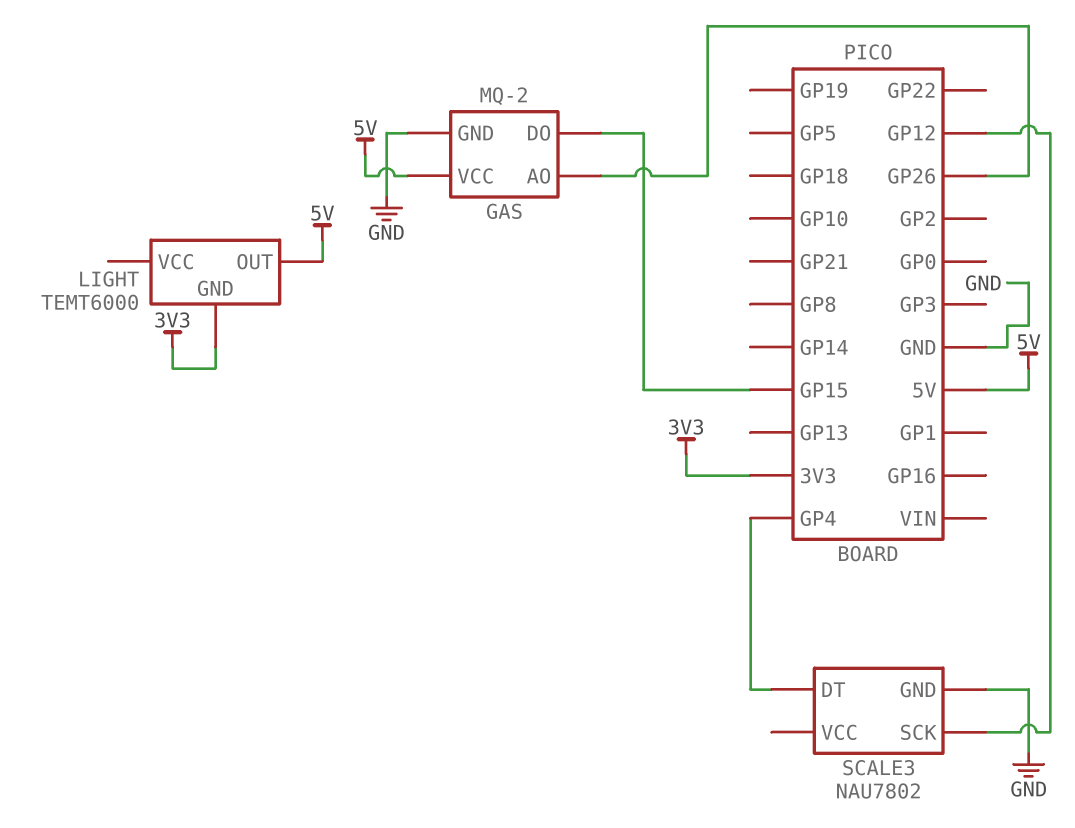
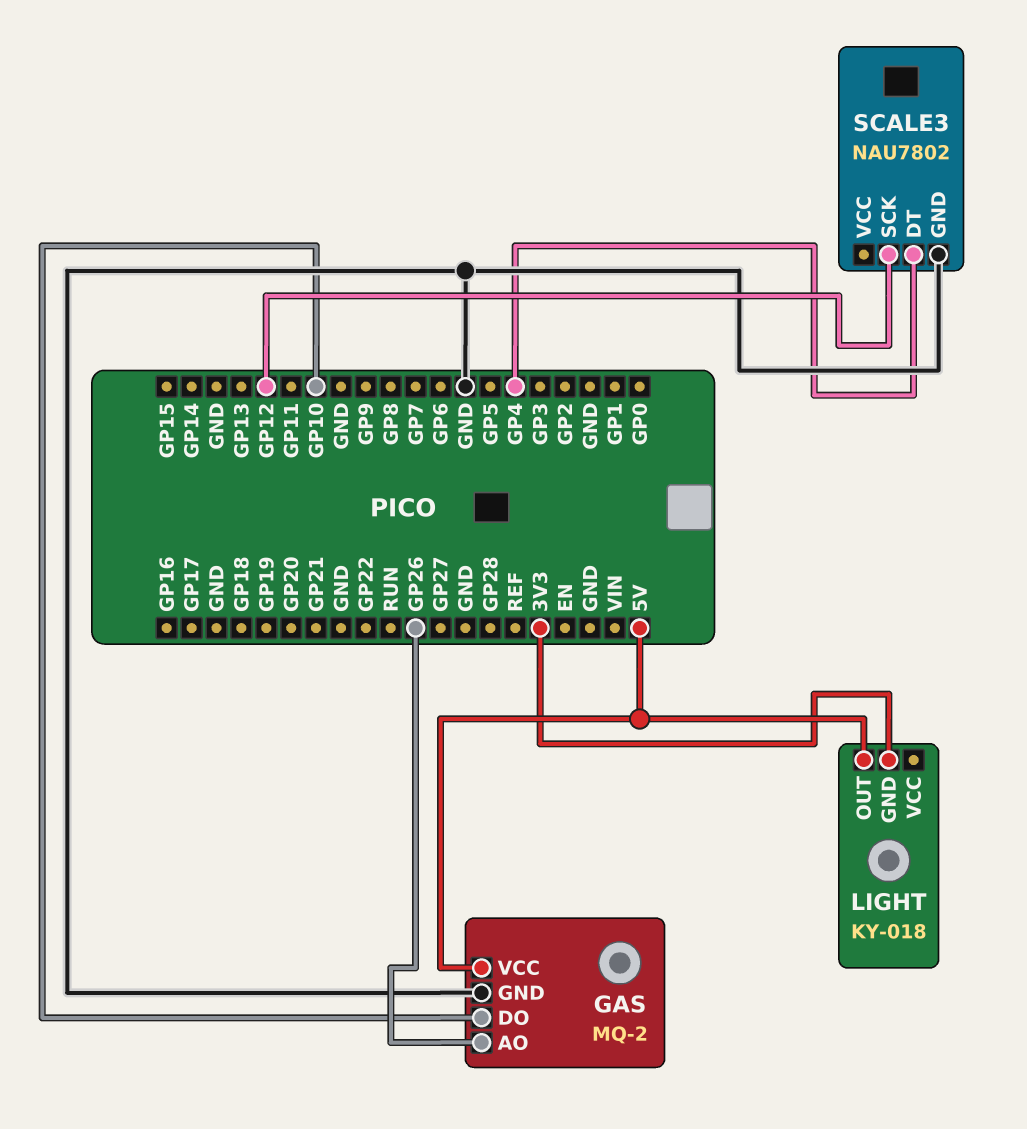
GAS pin DO: GP15 -> GP10
LIGHT: TEMT6000 -> KY-018

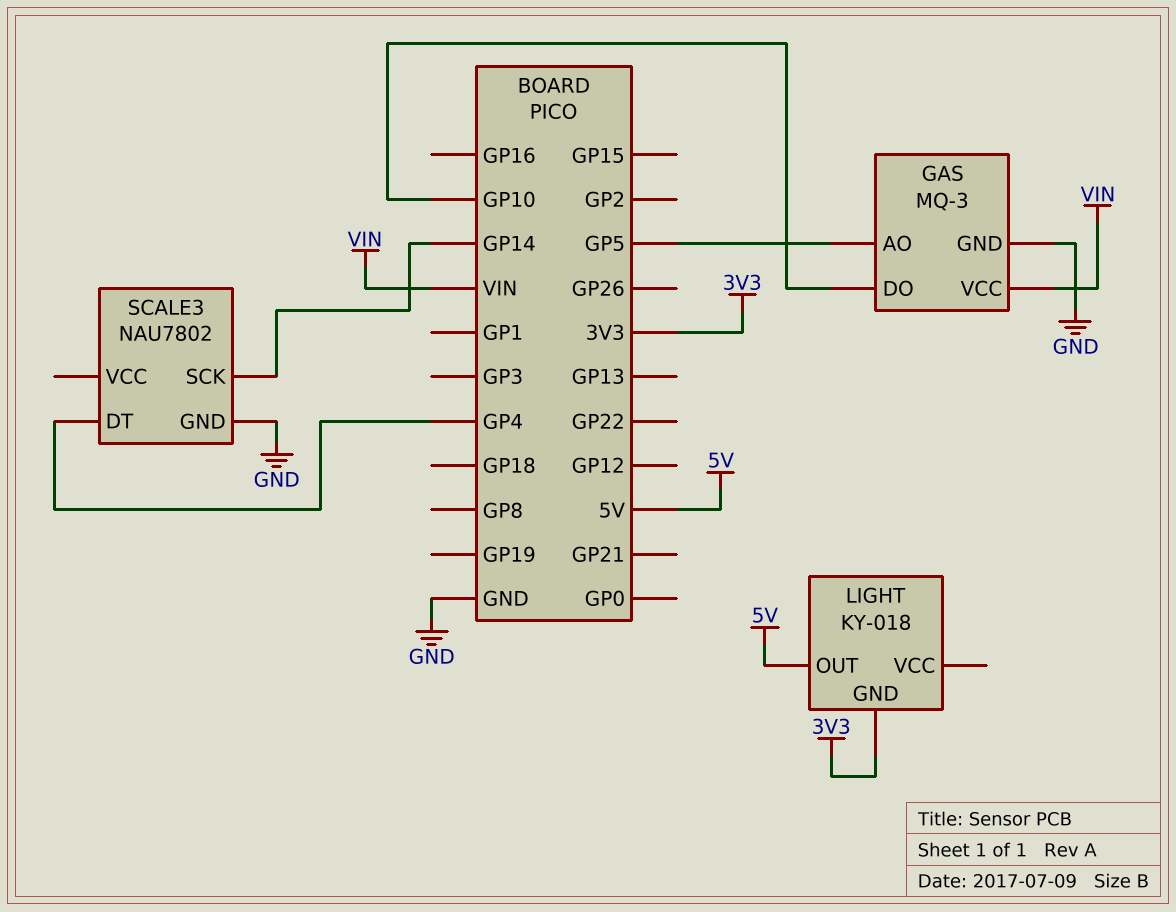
GAS: MQ-2 -> MQ-3
GAS pin AO: GP26 -> GP5
GAS pin VCC: 5V -> VIN
SCALE3 pin SCK: GP12 -> GP14

